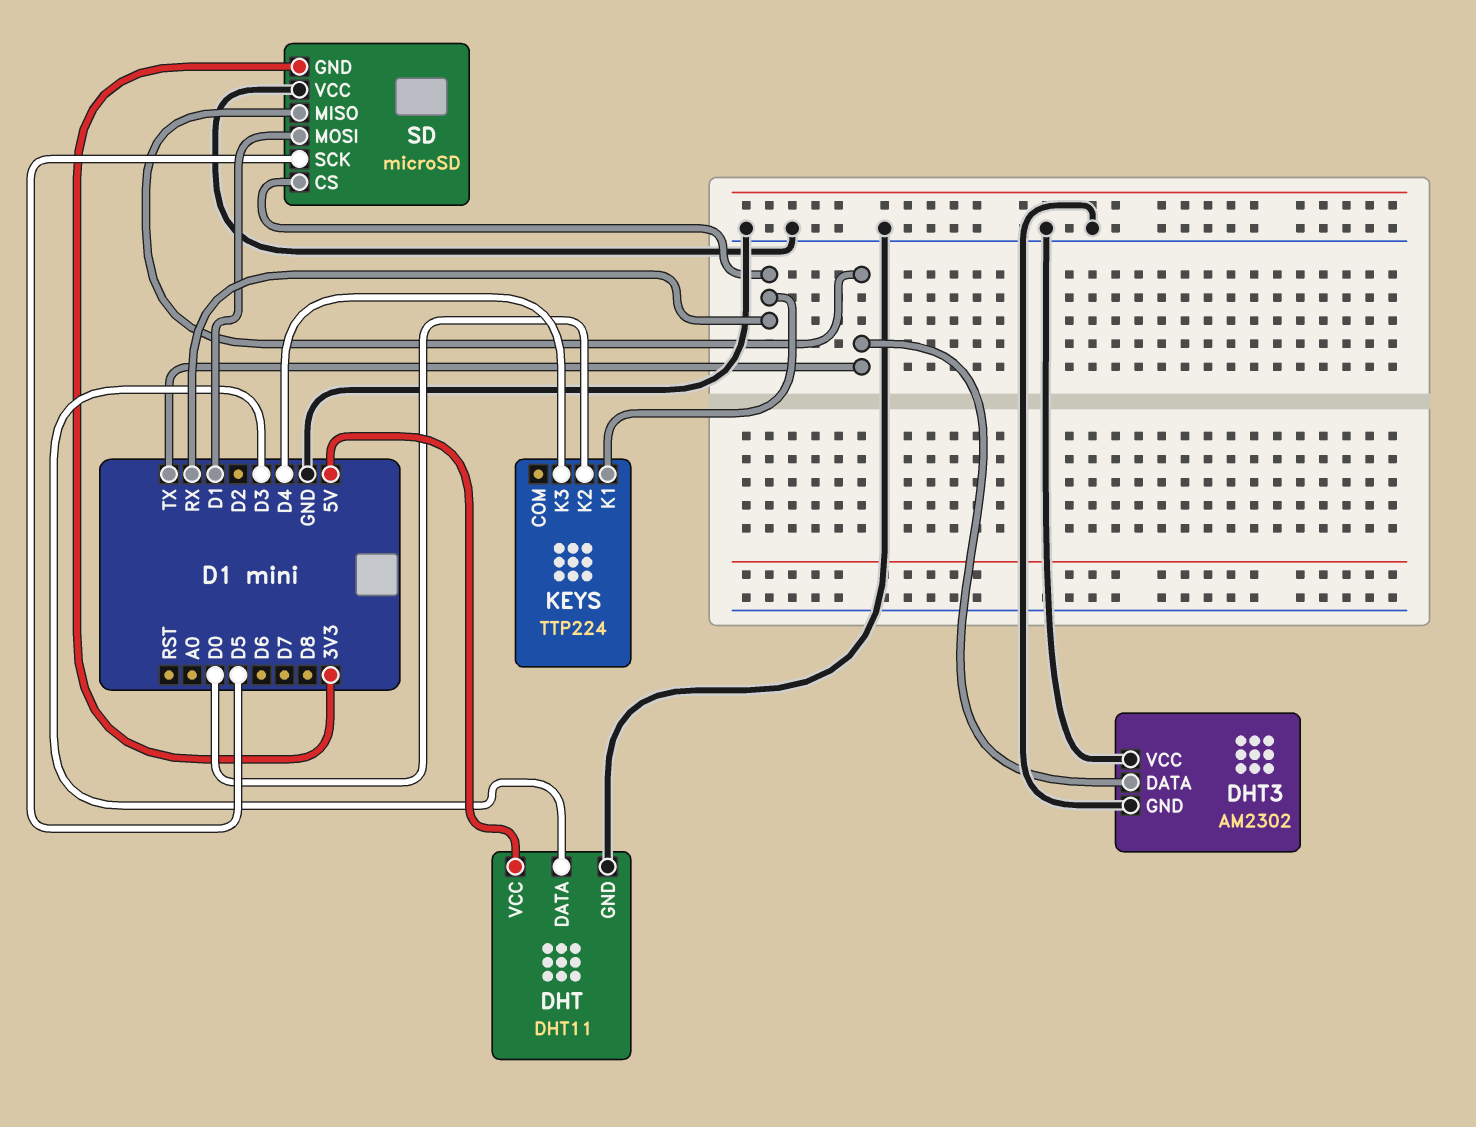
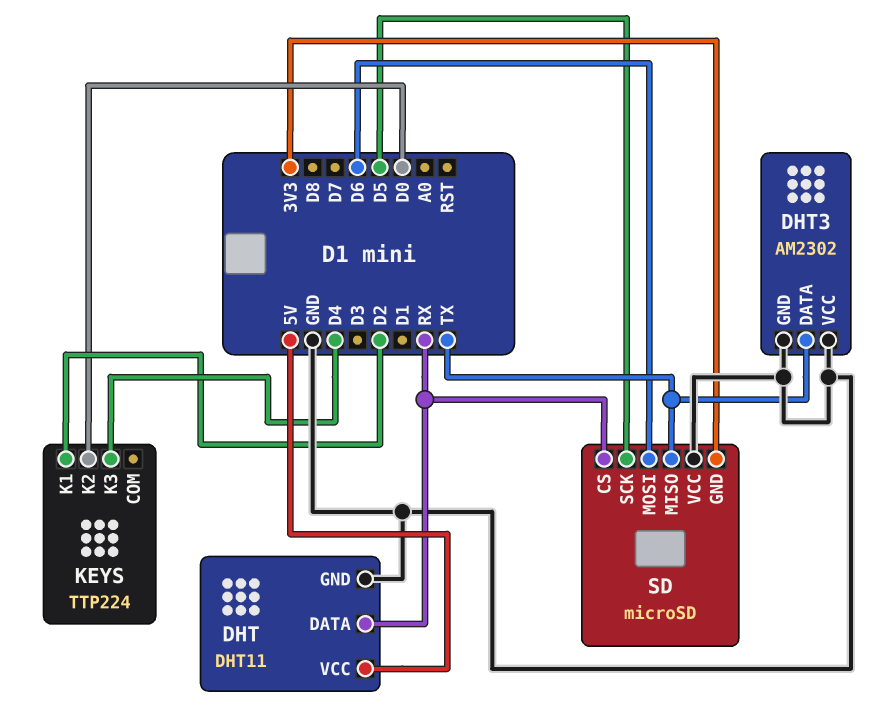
DHT pin DATA: D3 -> RX
KEYS pin K1: RX -> D2
SD pin MOSI: D1 -> D6

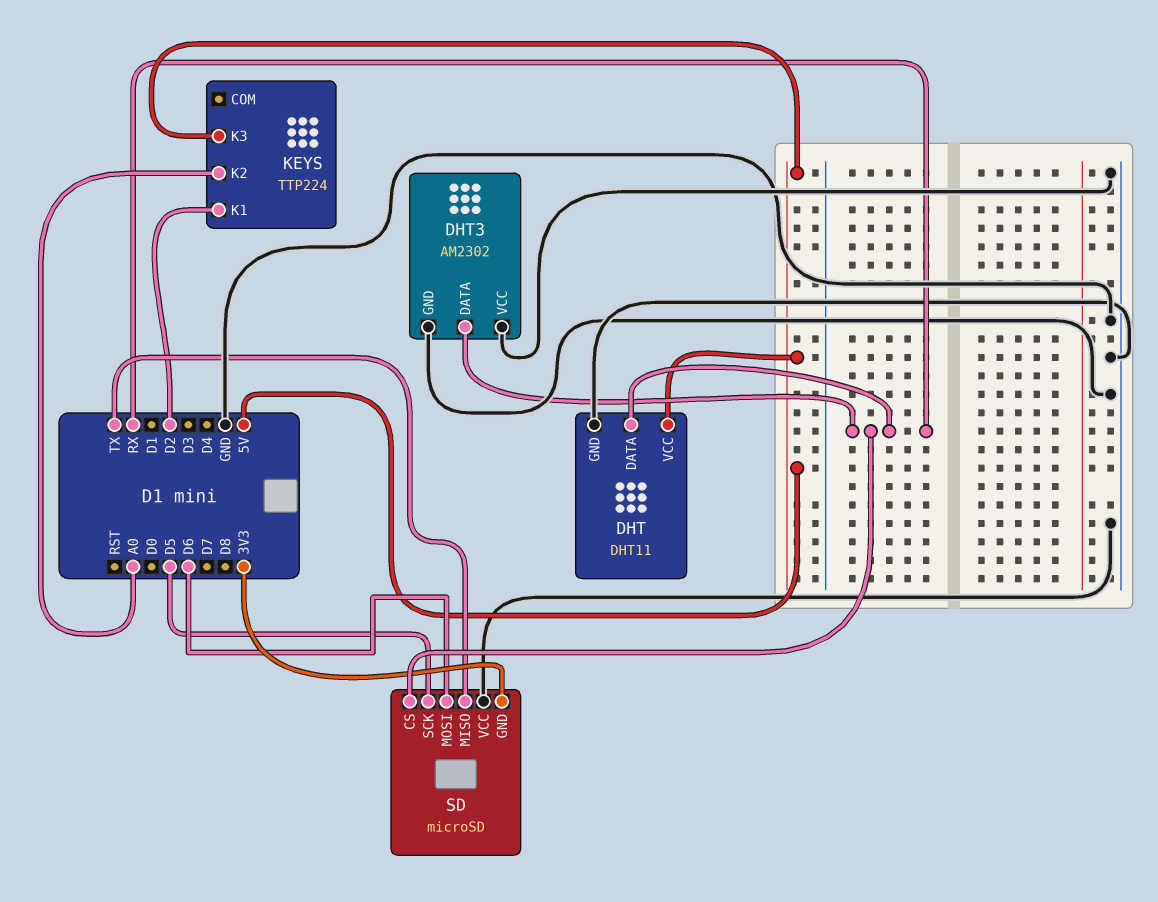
DHT3 pin DATA: TX -> RX
KEYS pin K2: D0 -> A0
KEYS pin K3: D4 -> 5V

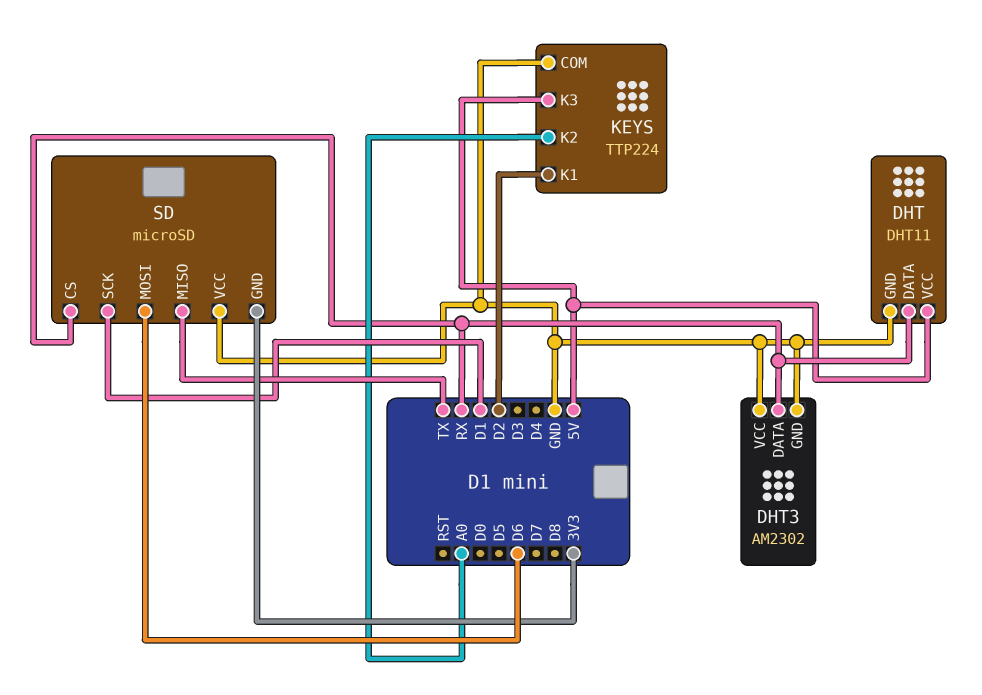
KEYS pin COM: none -> GND
SD pin SCK: D5 -> D1

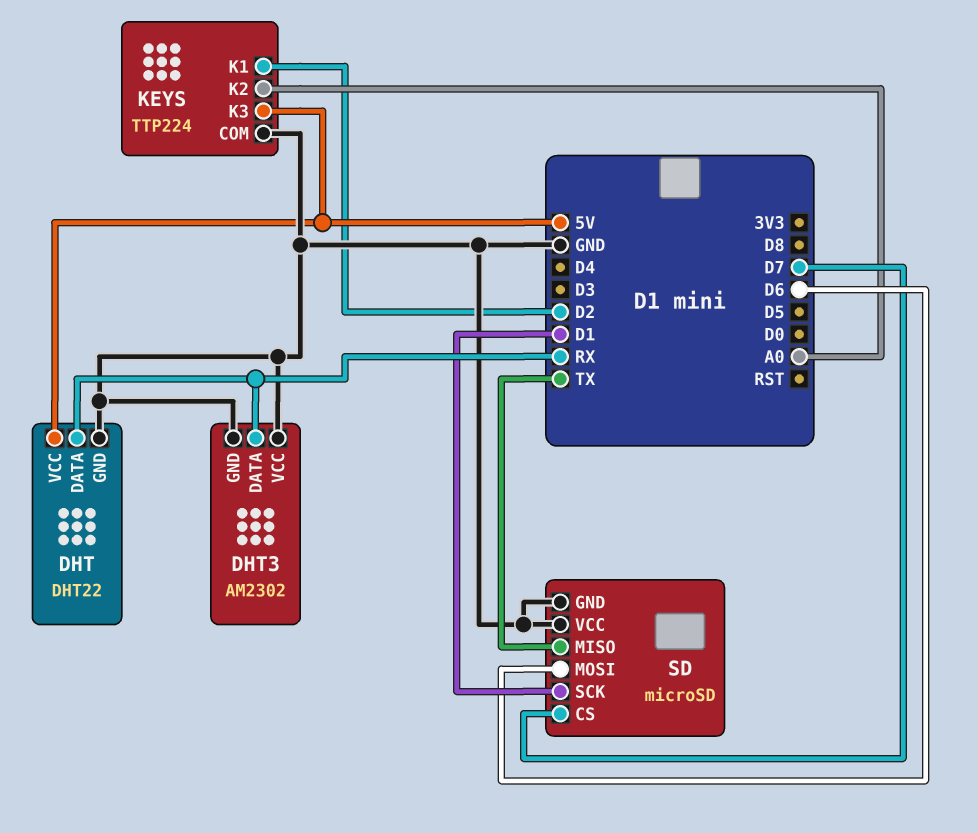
DHT: DHT11 -> DHT22
SD pin CS: RX -> D7
SD pin GND: 3V3 -> GND

